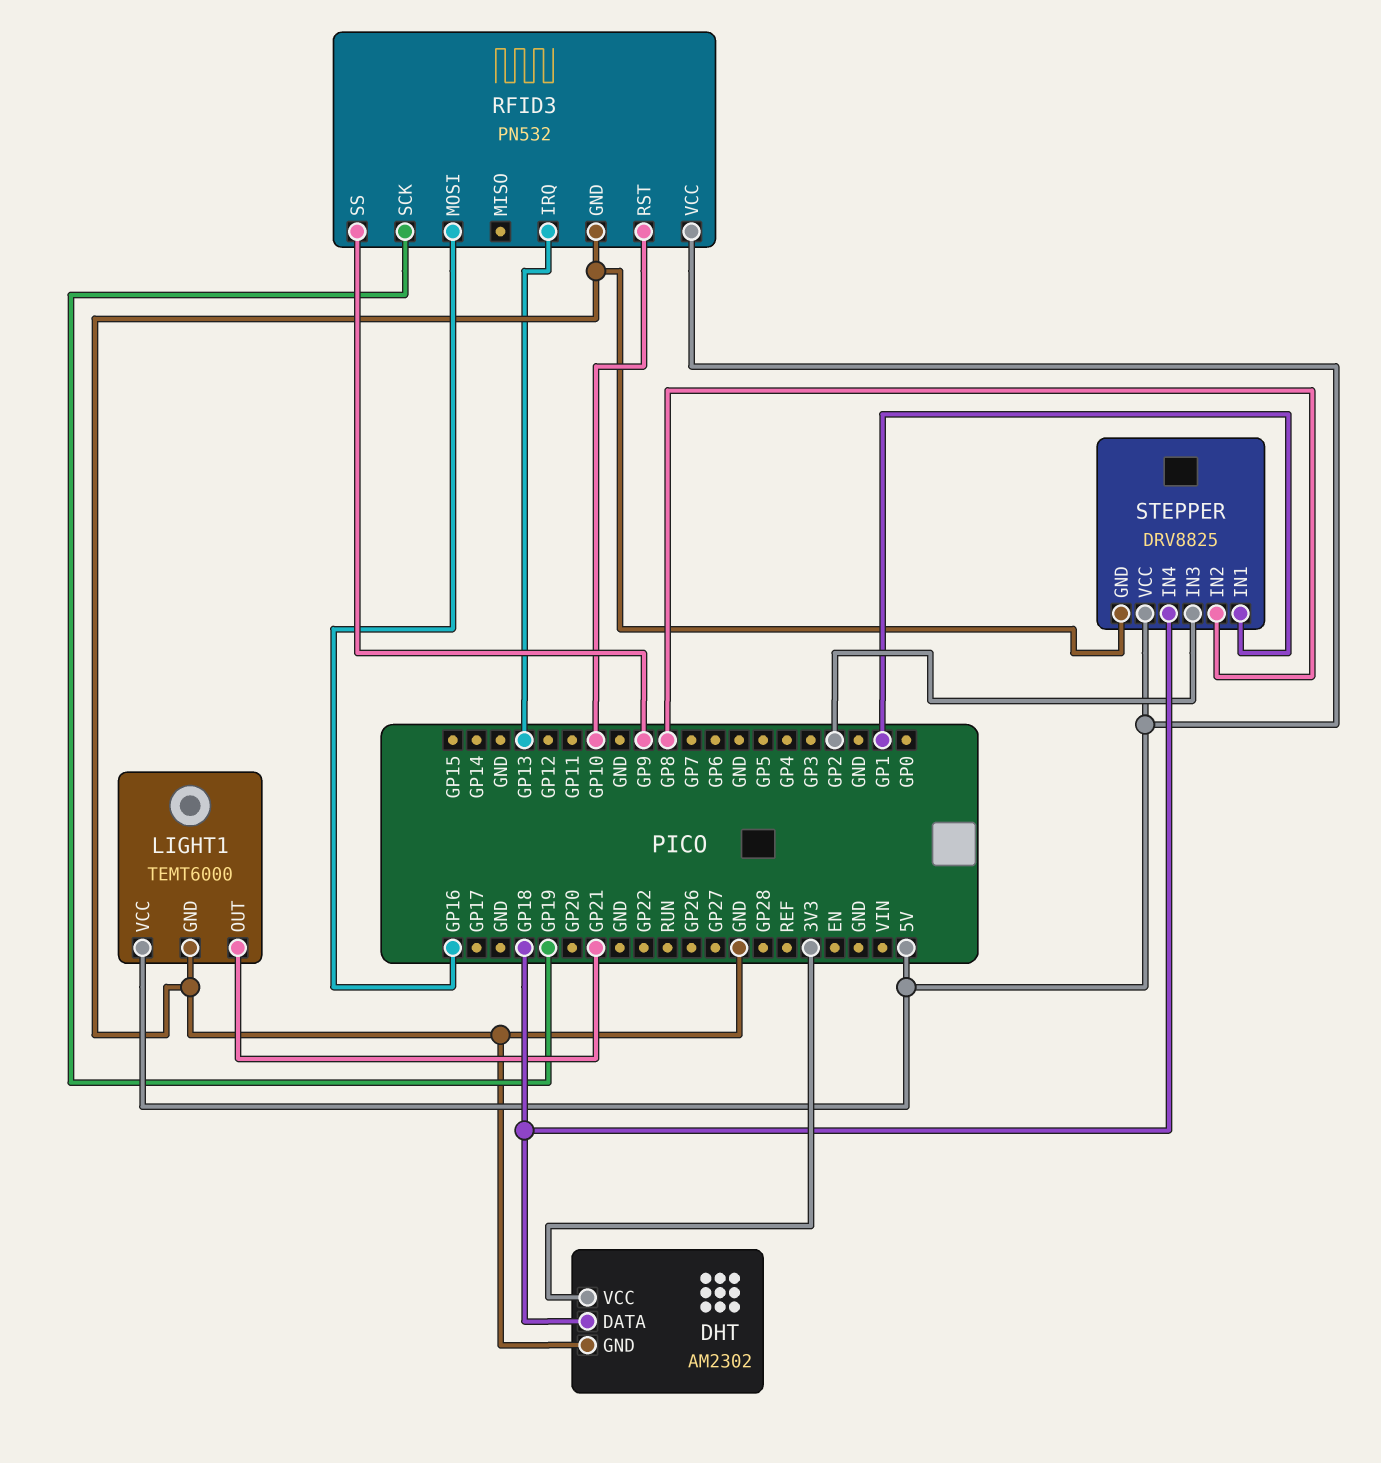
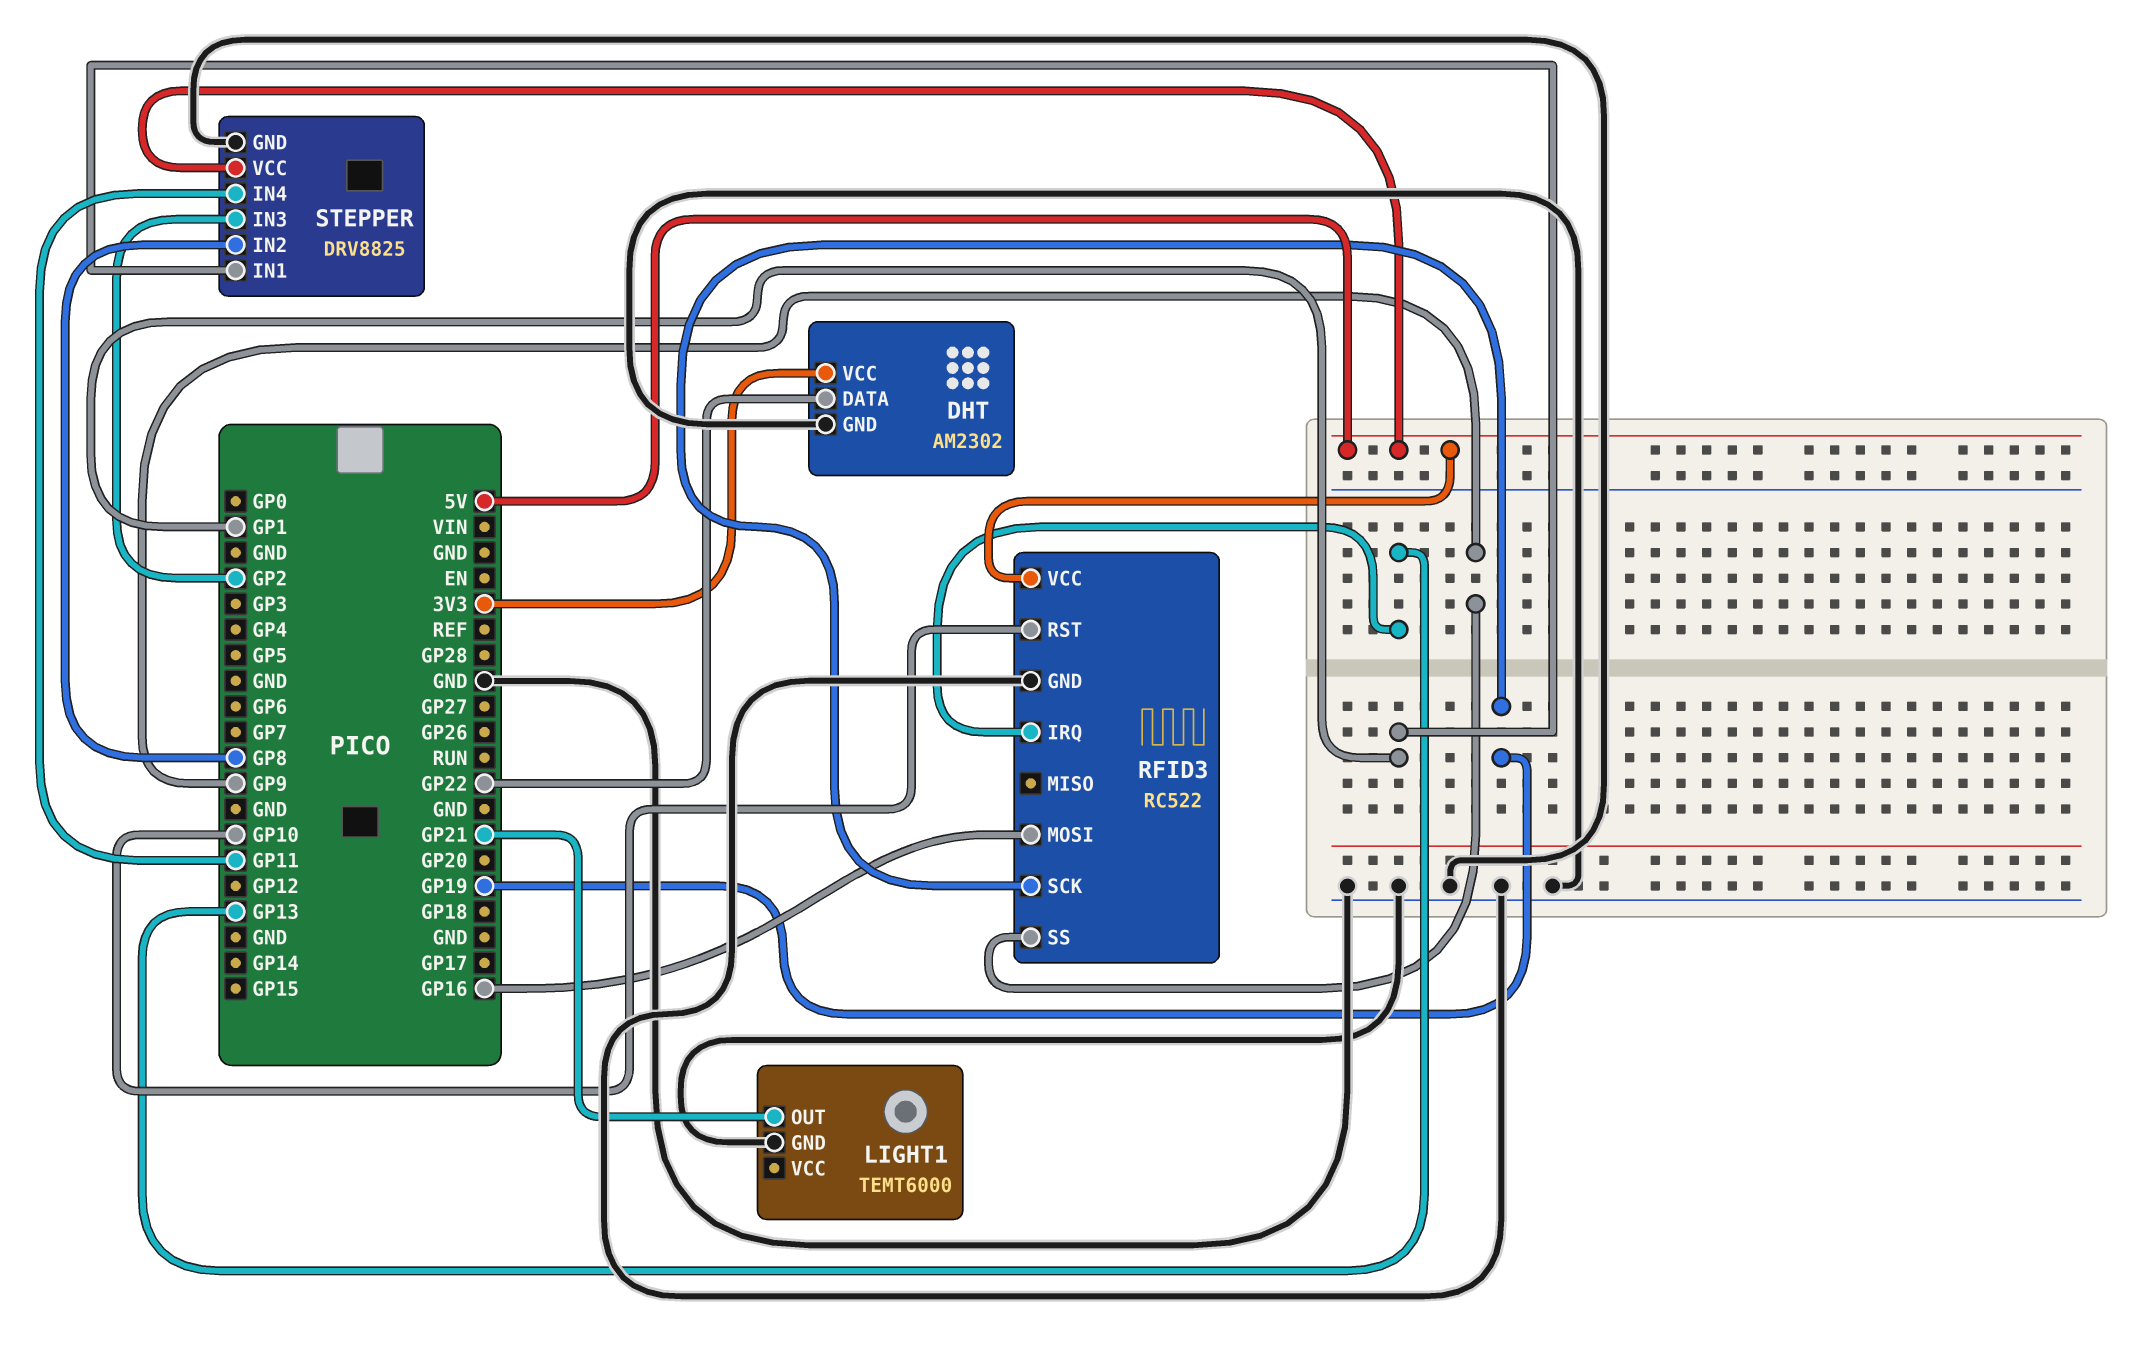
DHT pin DATA: GP18 -> GP22
LIGHT1 pin VCC: 5V -> none
RFID3: PN532 -> RC522
STEPPER pin IN4: GP18 -> GP11

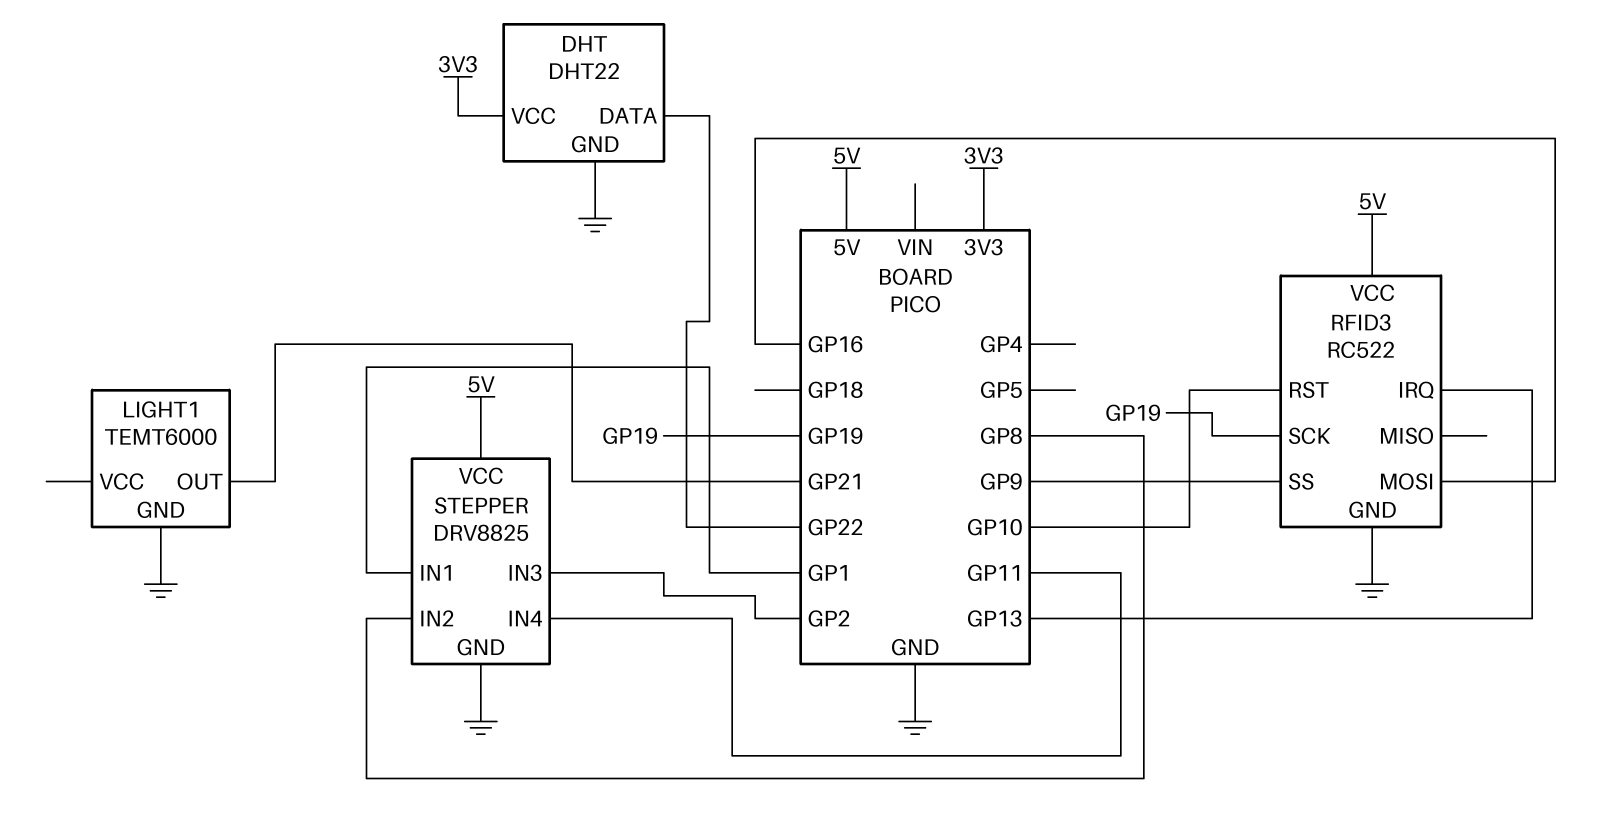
DHT: AM2302 -> DHT22

